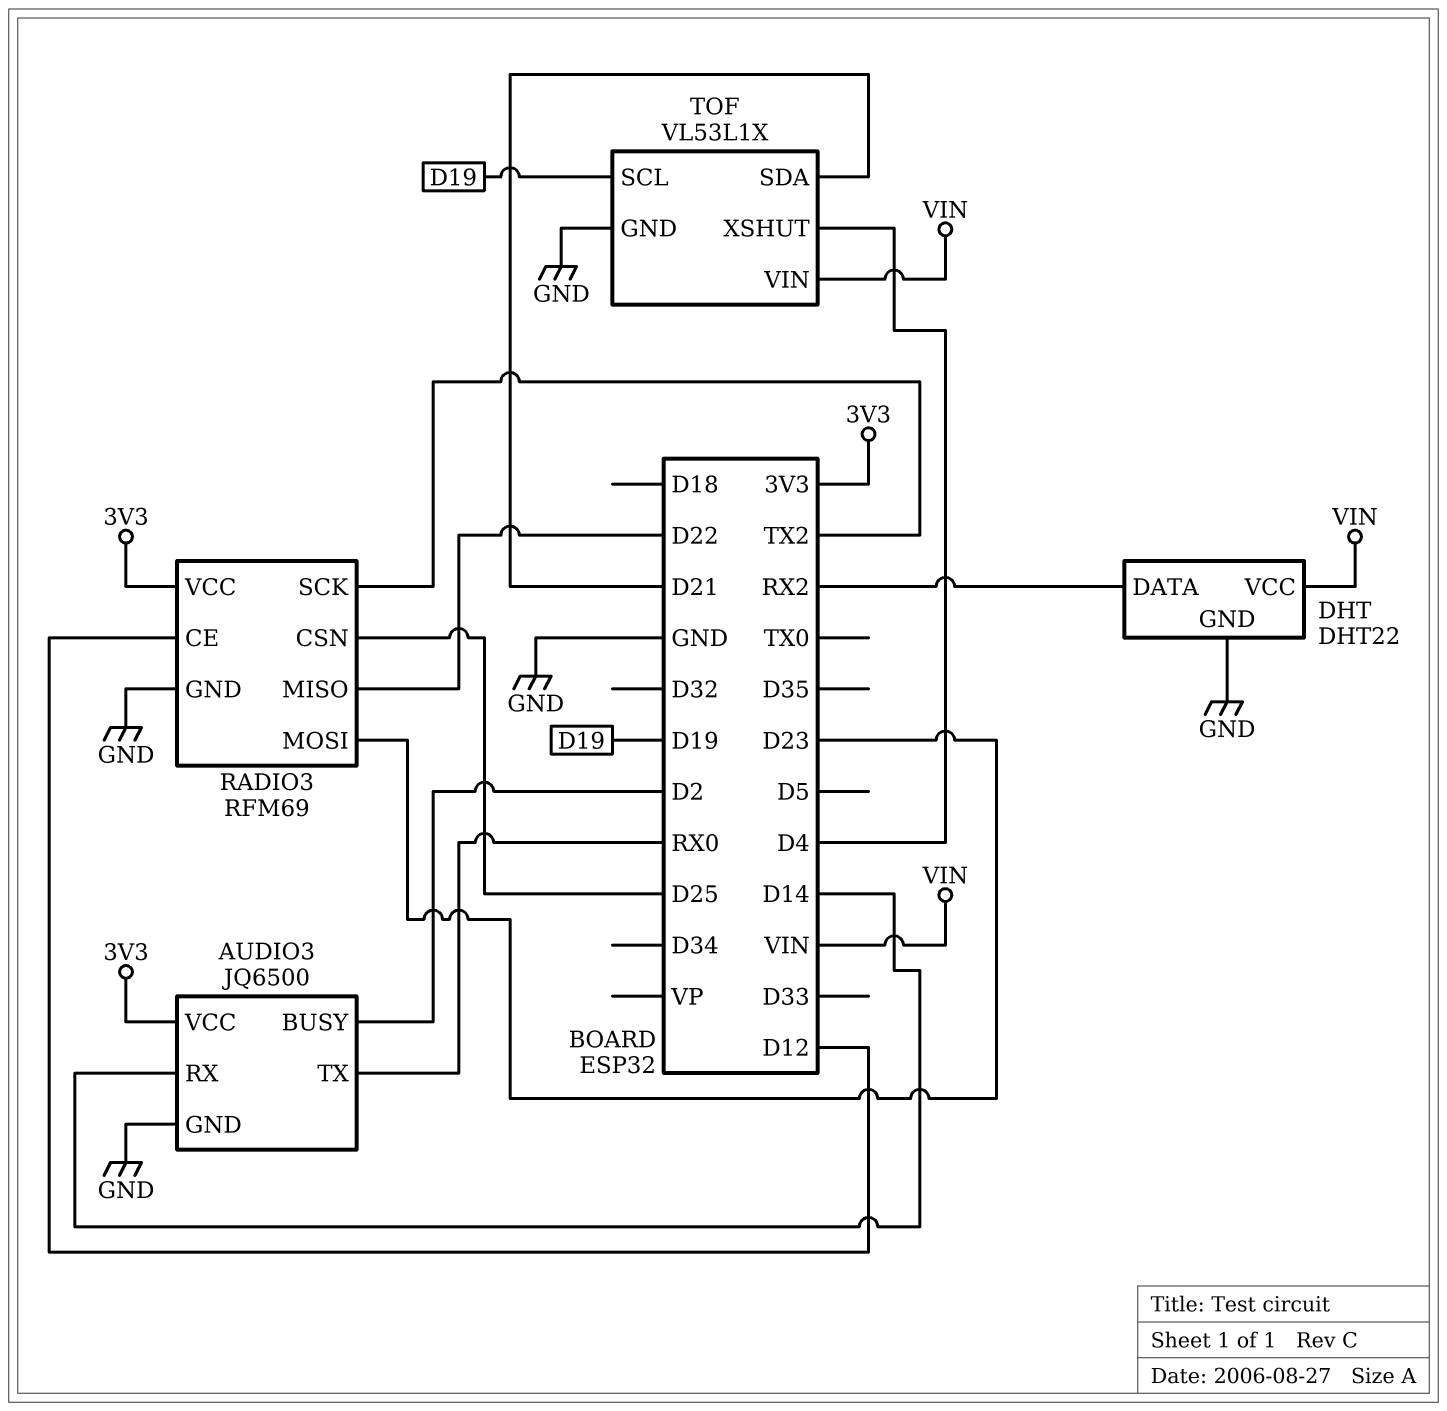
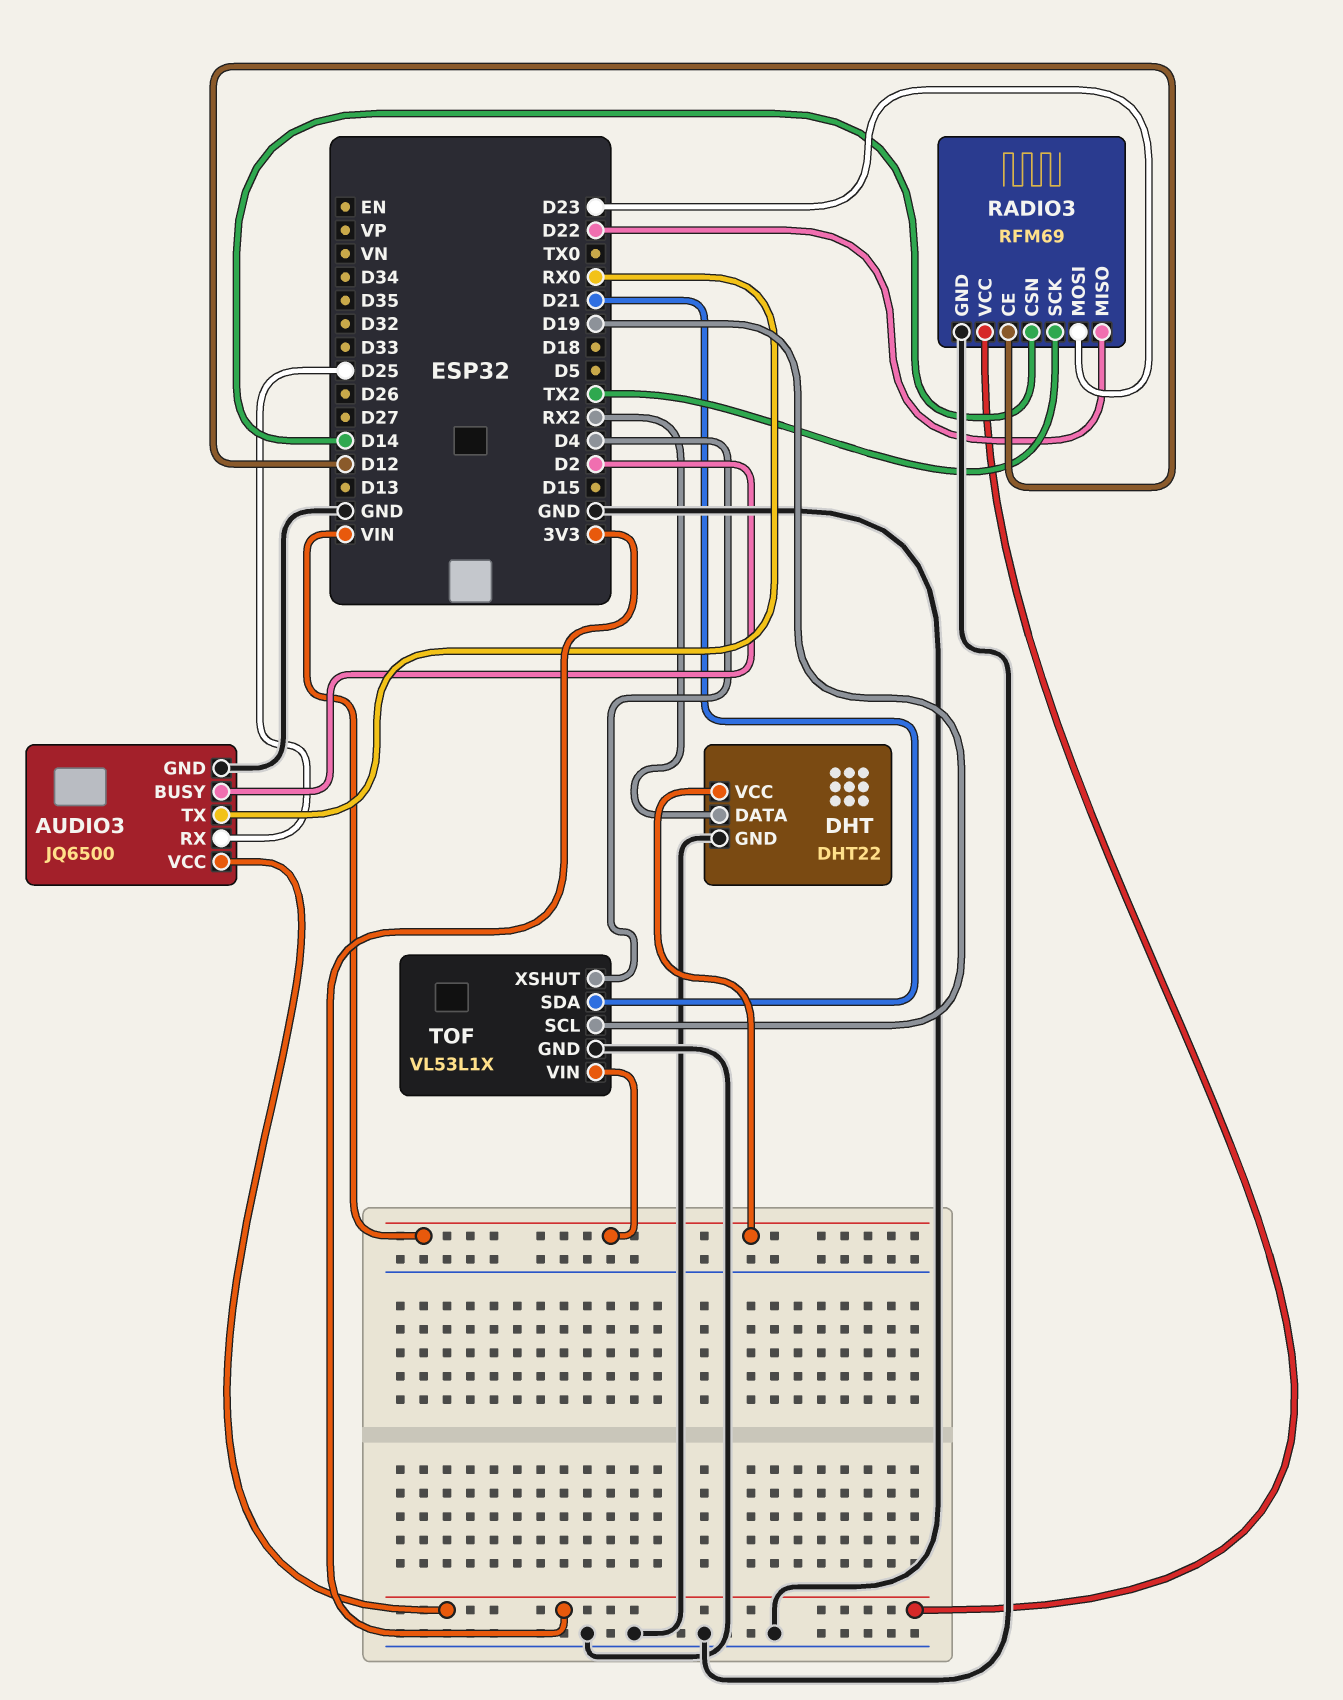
AUDIO3 pin RX: D14 -> D25
RADIO3 pin CSN: D25 -> D14

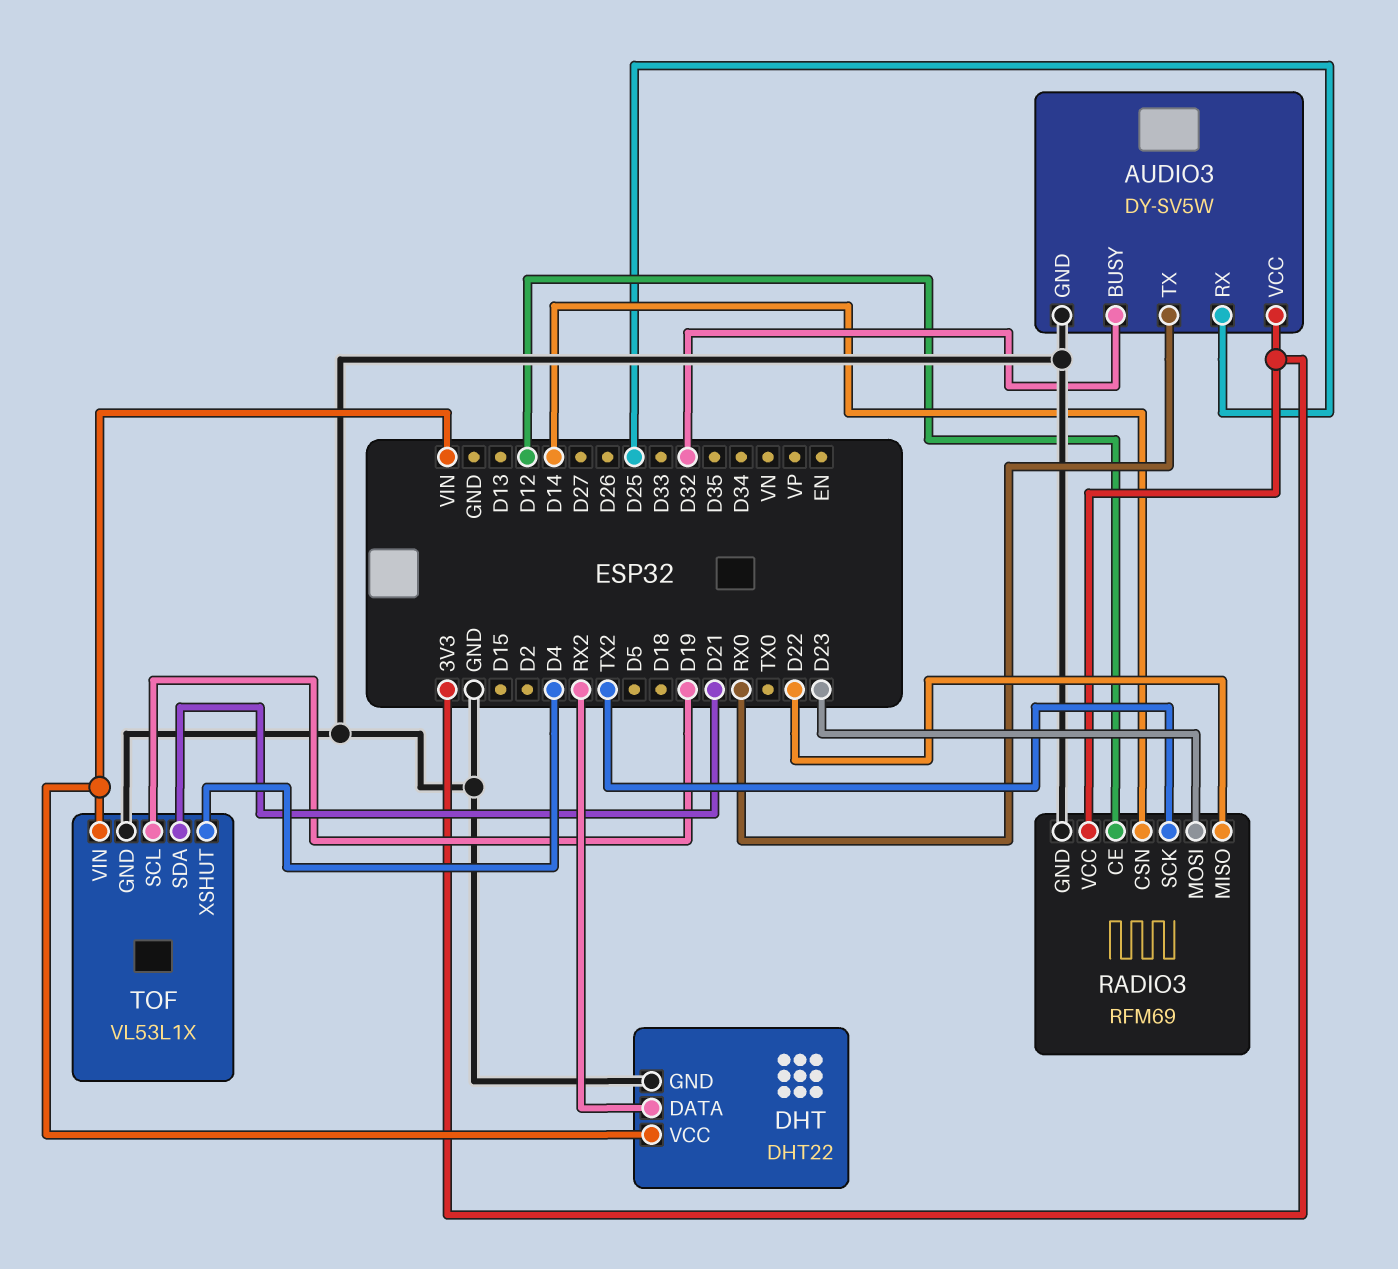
AUDIO3: JQ6500 -> DY-SV5W
AUDIO3 pin BUSY: D2 -> D32

